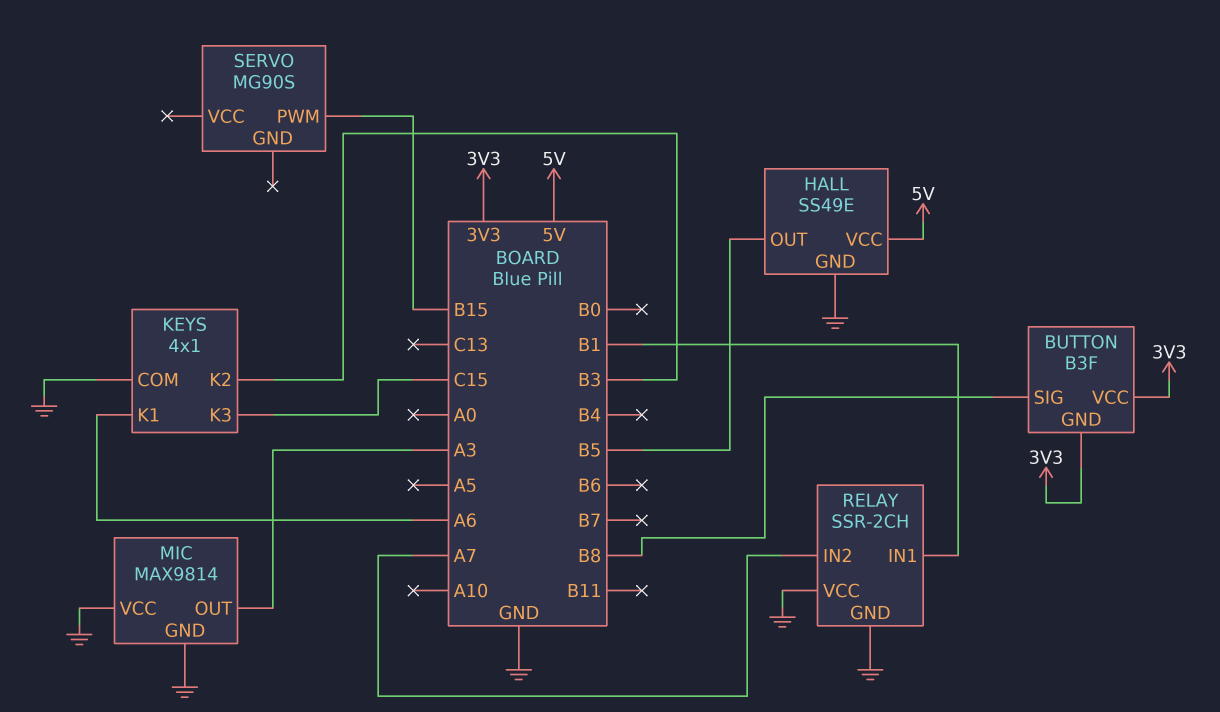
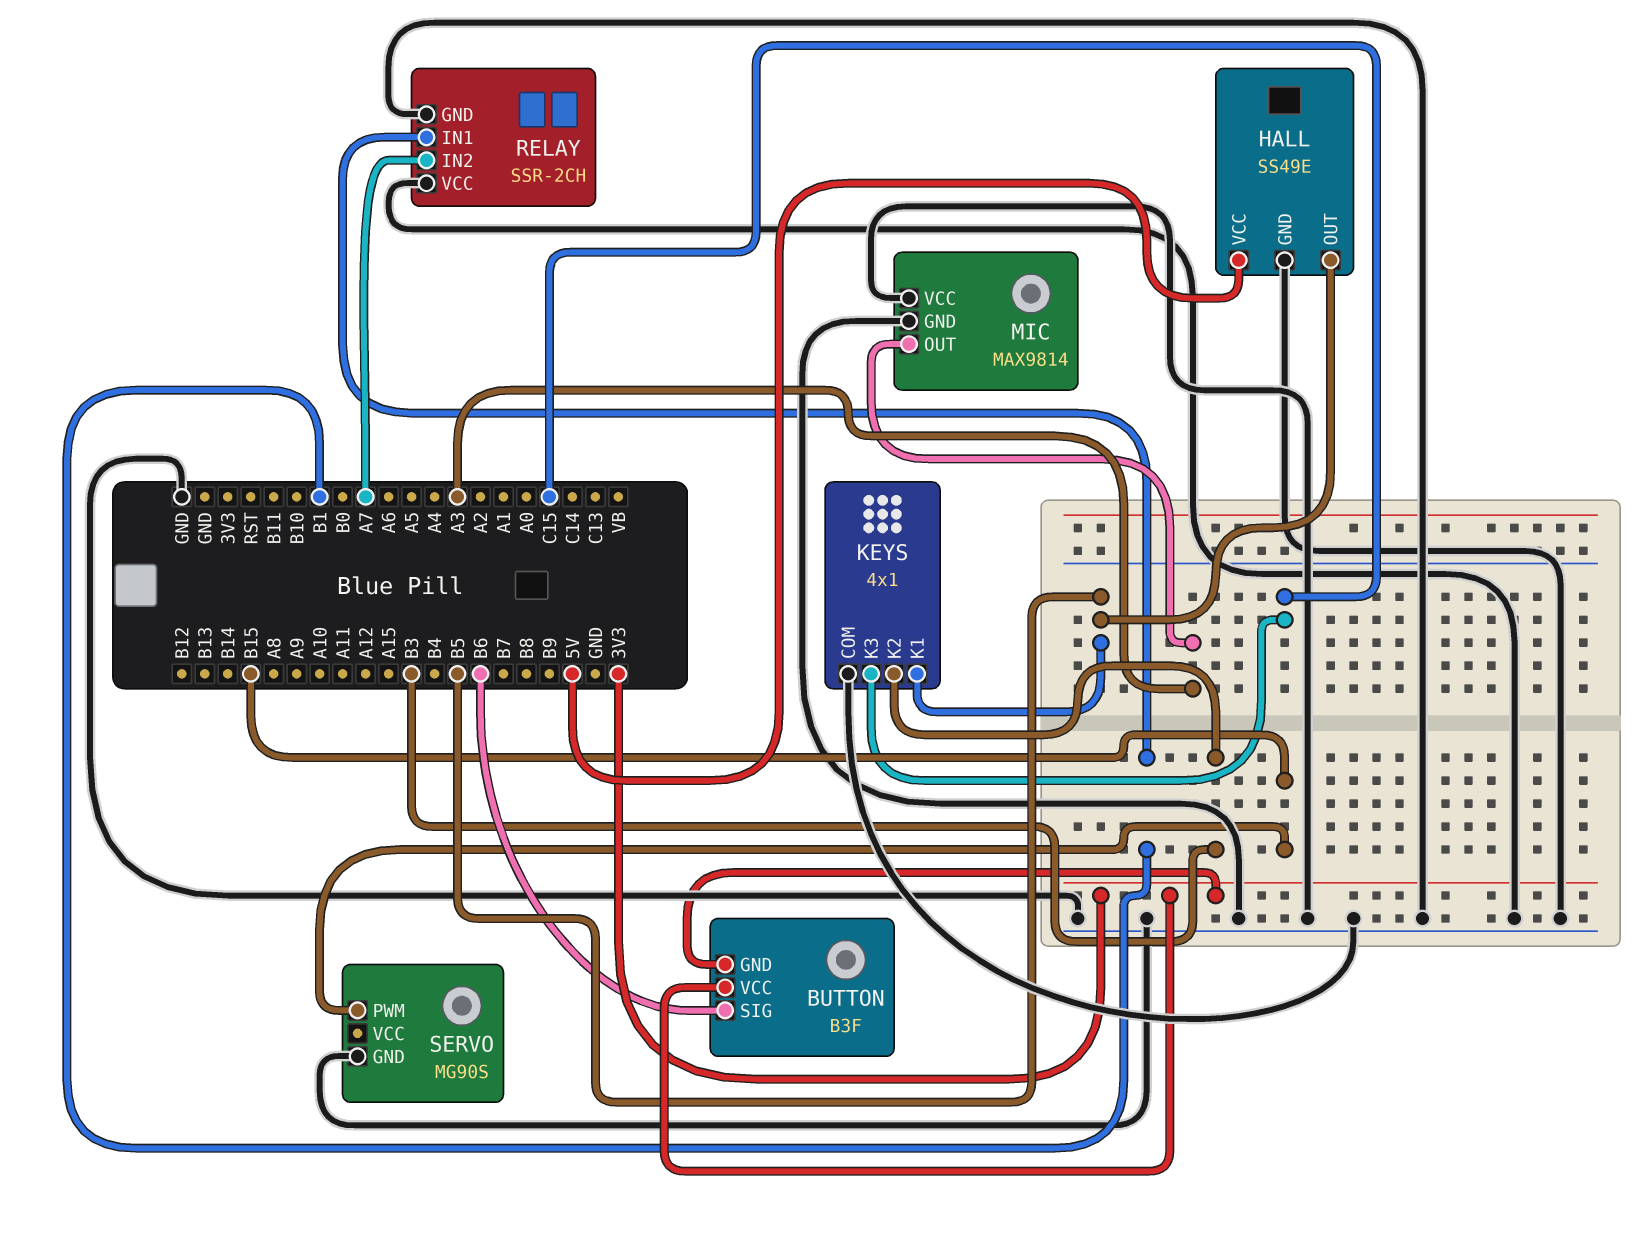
BUTTON pin SIG: B8 -> B6
KEYS pin K1: A6 -> B5
SERVO pin GND: none -> GND

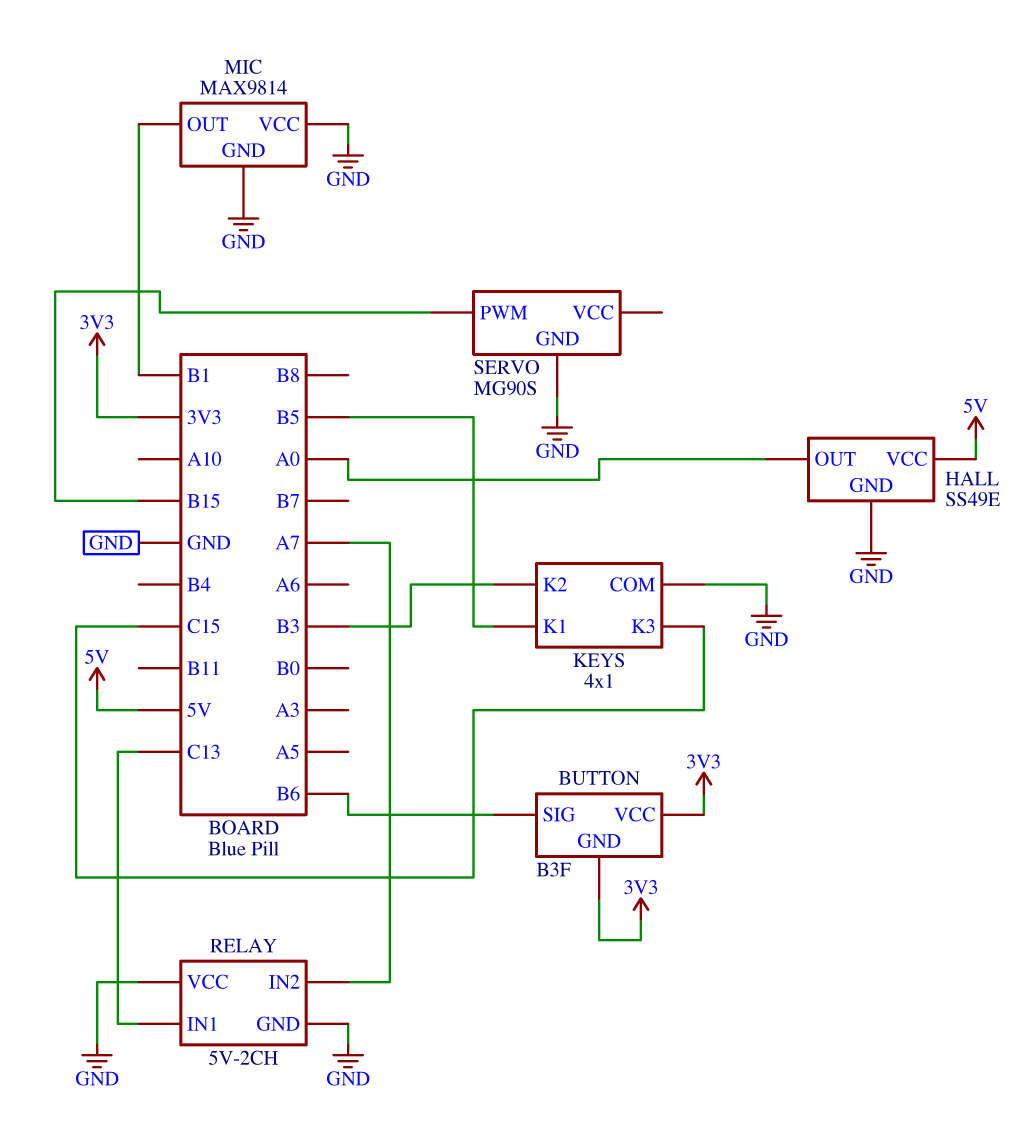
HALL pin OUT: B5 -> A0
MIC pin OUT: A3 -> B1
RELAY: SSR-2CH -> 5V-2CH
RELAY pin IN1: B1 -> C13

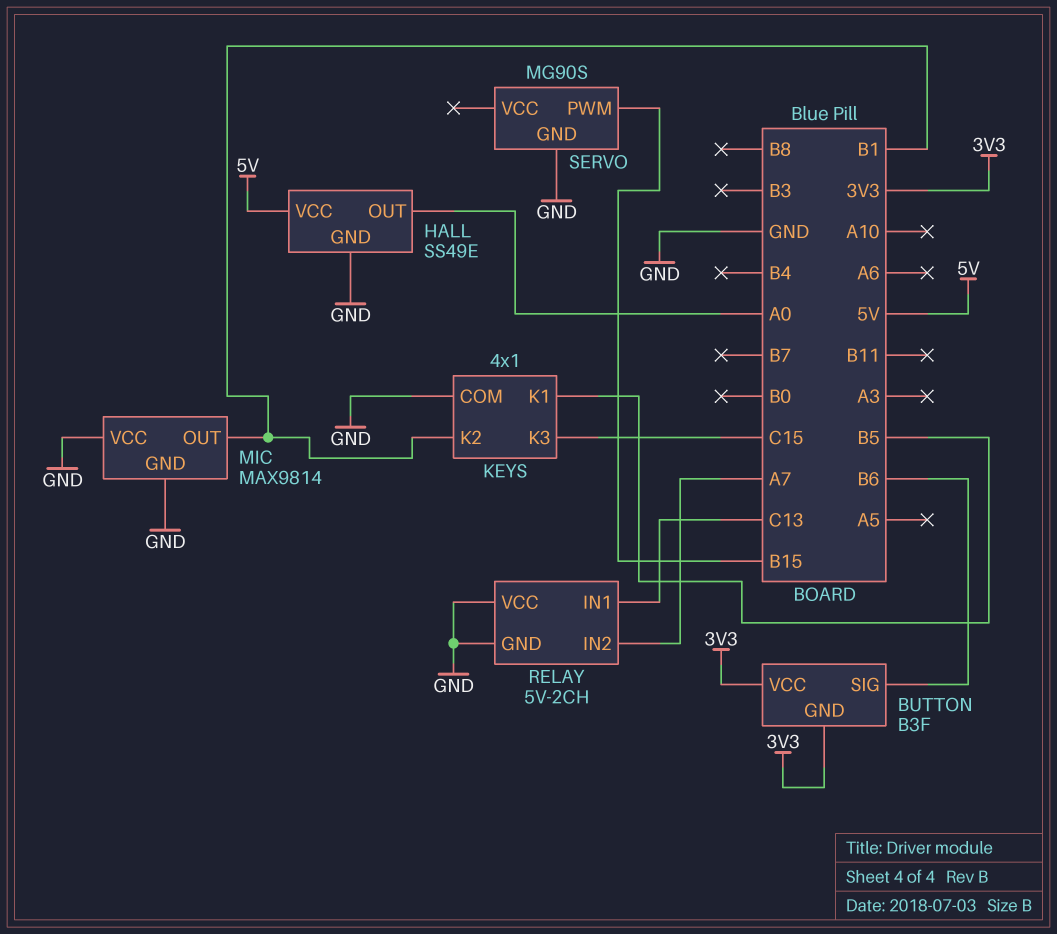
KEYS pin K2: B3 -> B1

